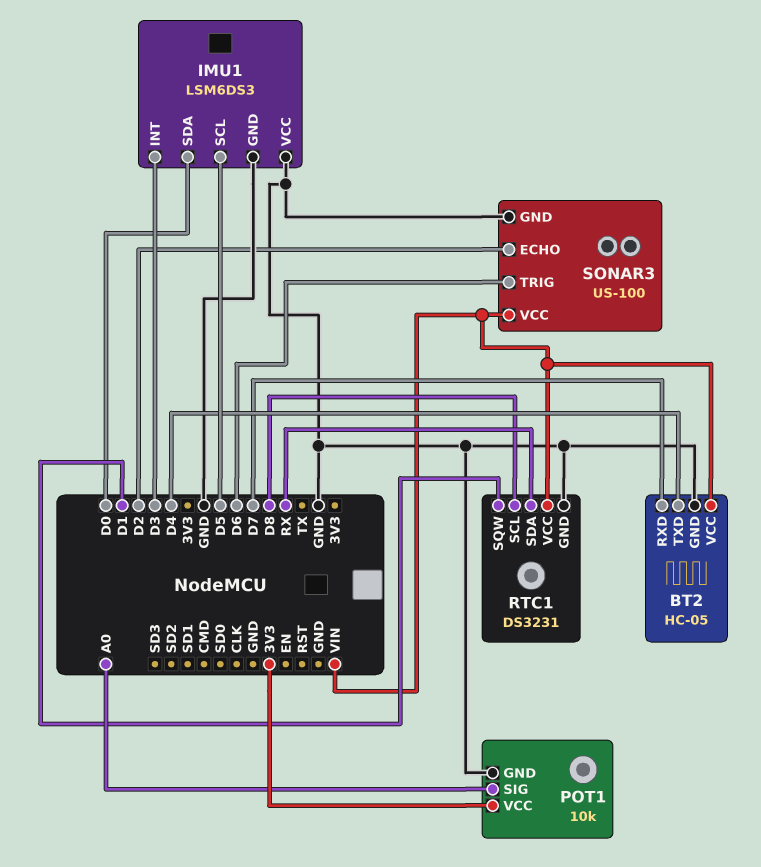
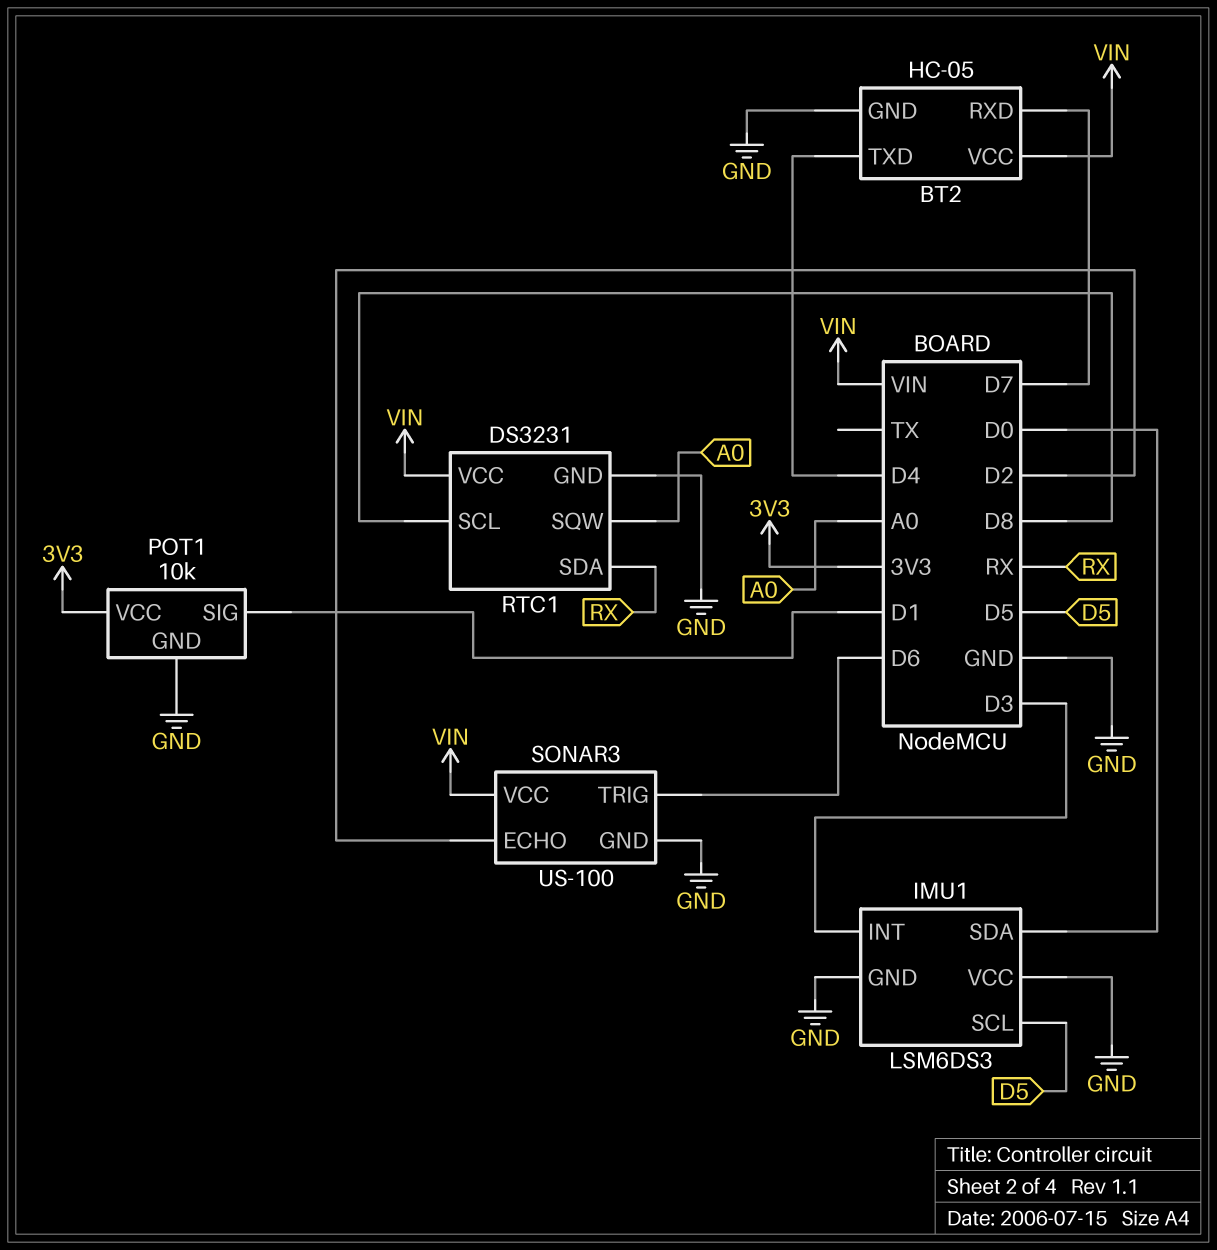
POT1 pin SIG: A0 -> D1
RTC1 pin SQW: D1 -> A0

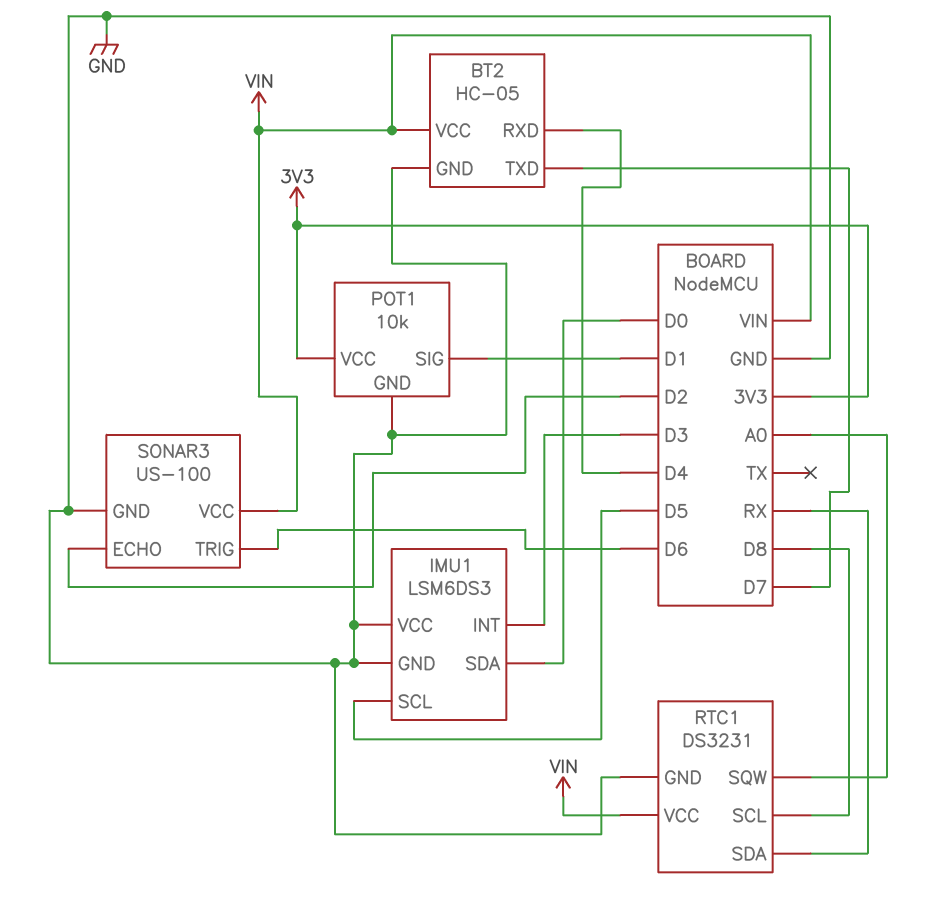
BT2 pin RXD: D7 -> D4
BT2 pin TXD: D4 -> D7

